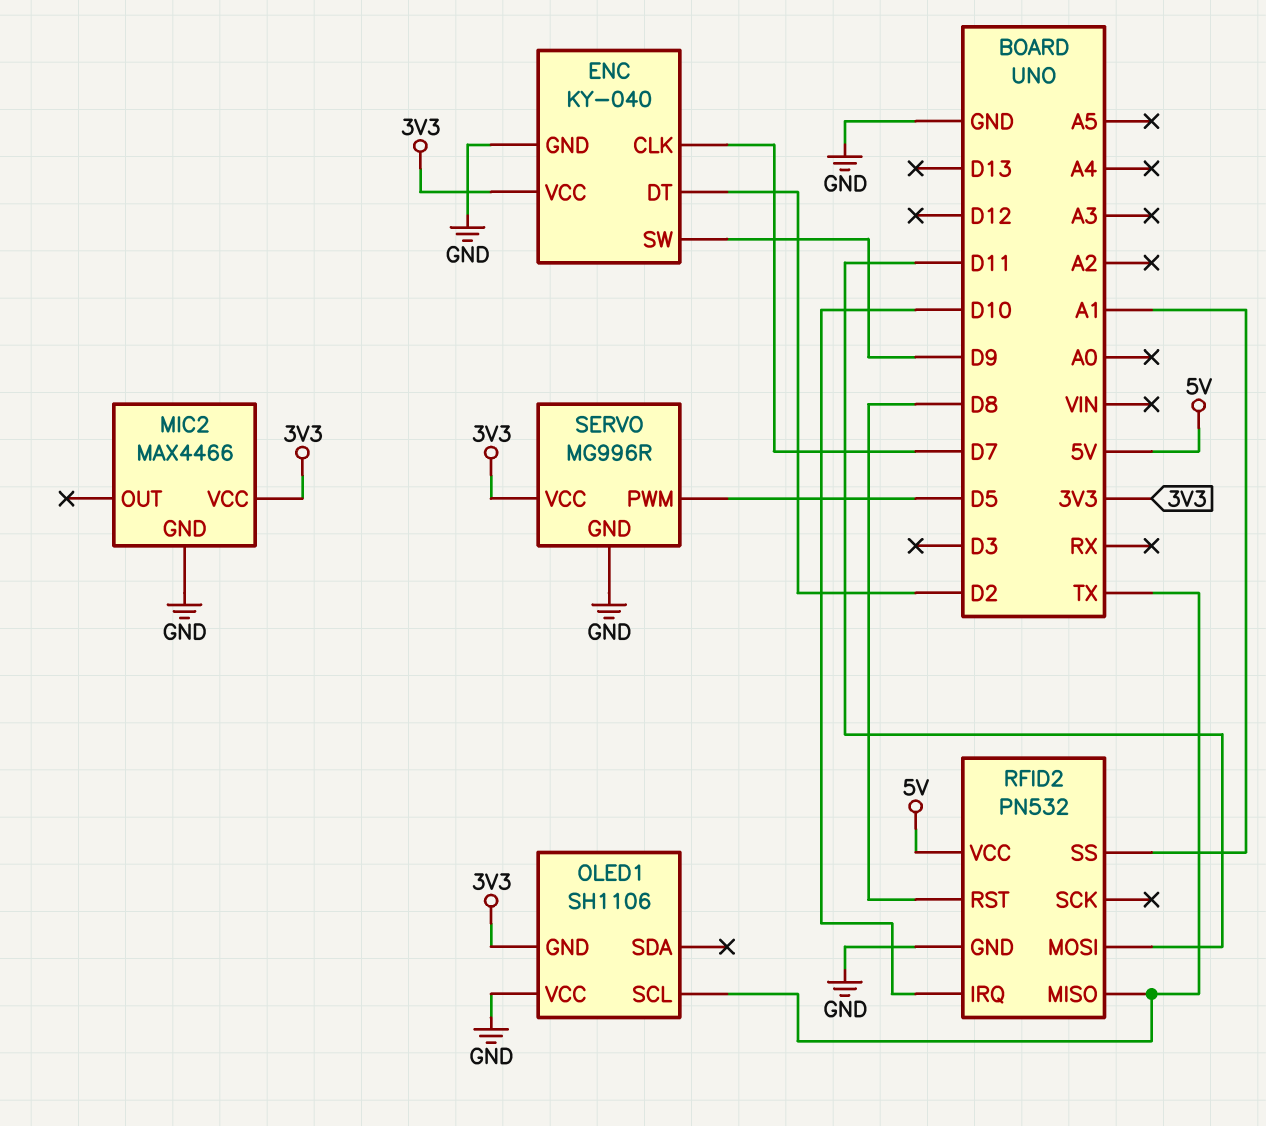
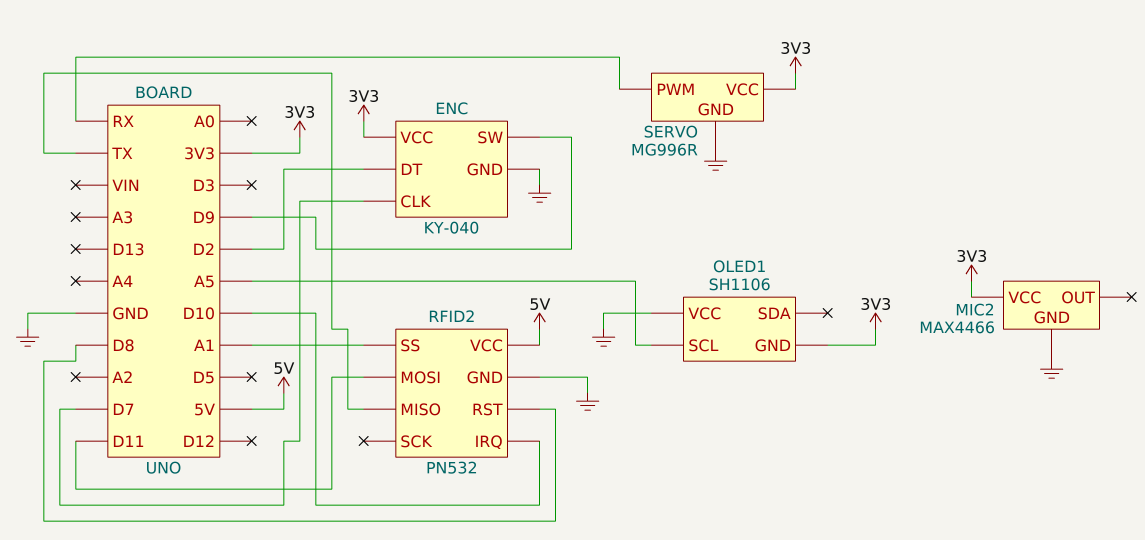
OLED1 pin SCL: TX -> A5
SERVO pin PWM: D5 -> RX

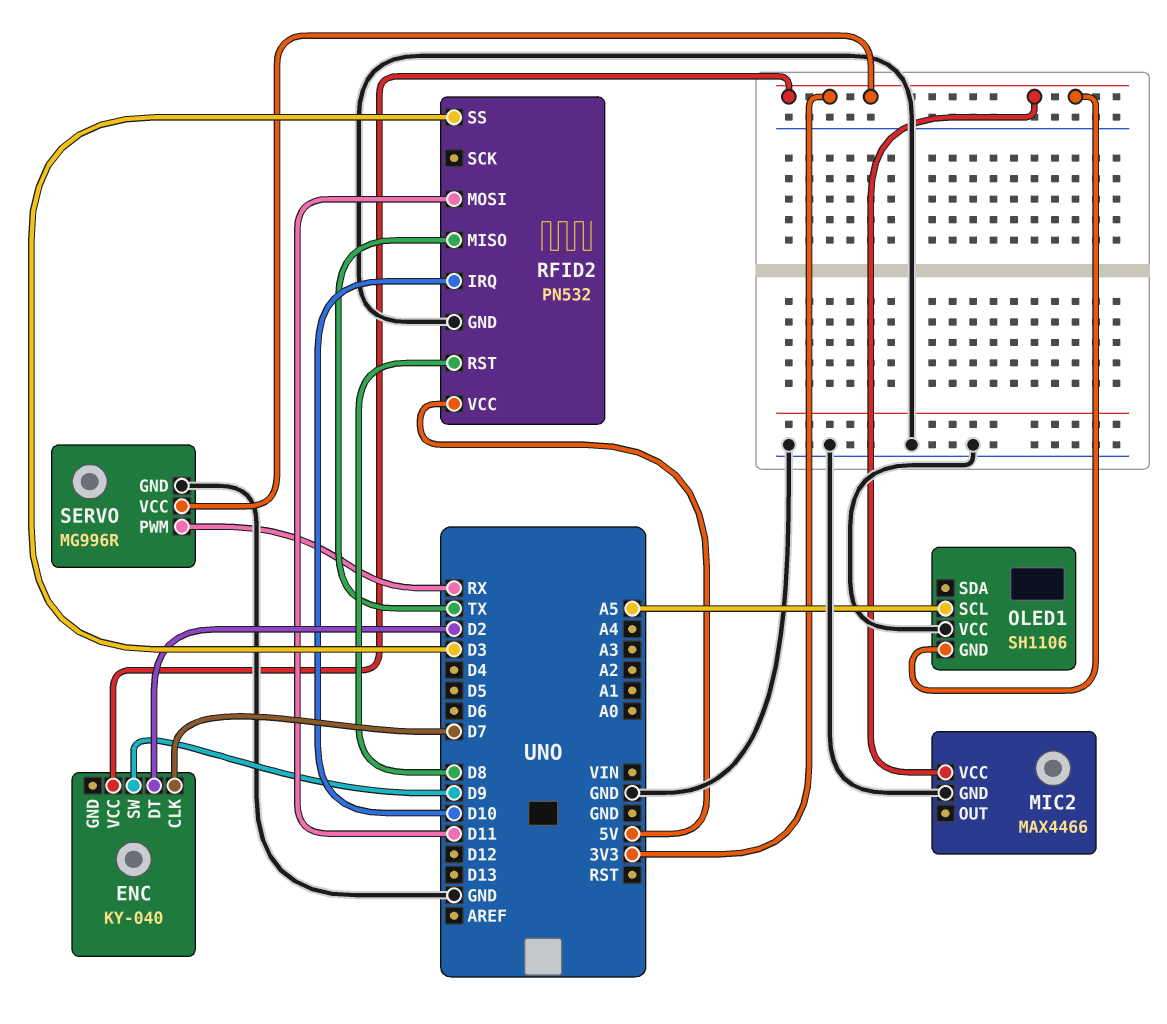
ENC pin GND: GND -> none
RFID2 pin SS: A1 -> D3

